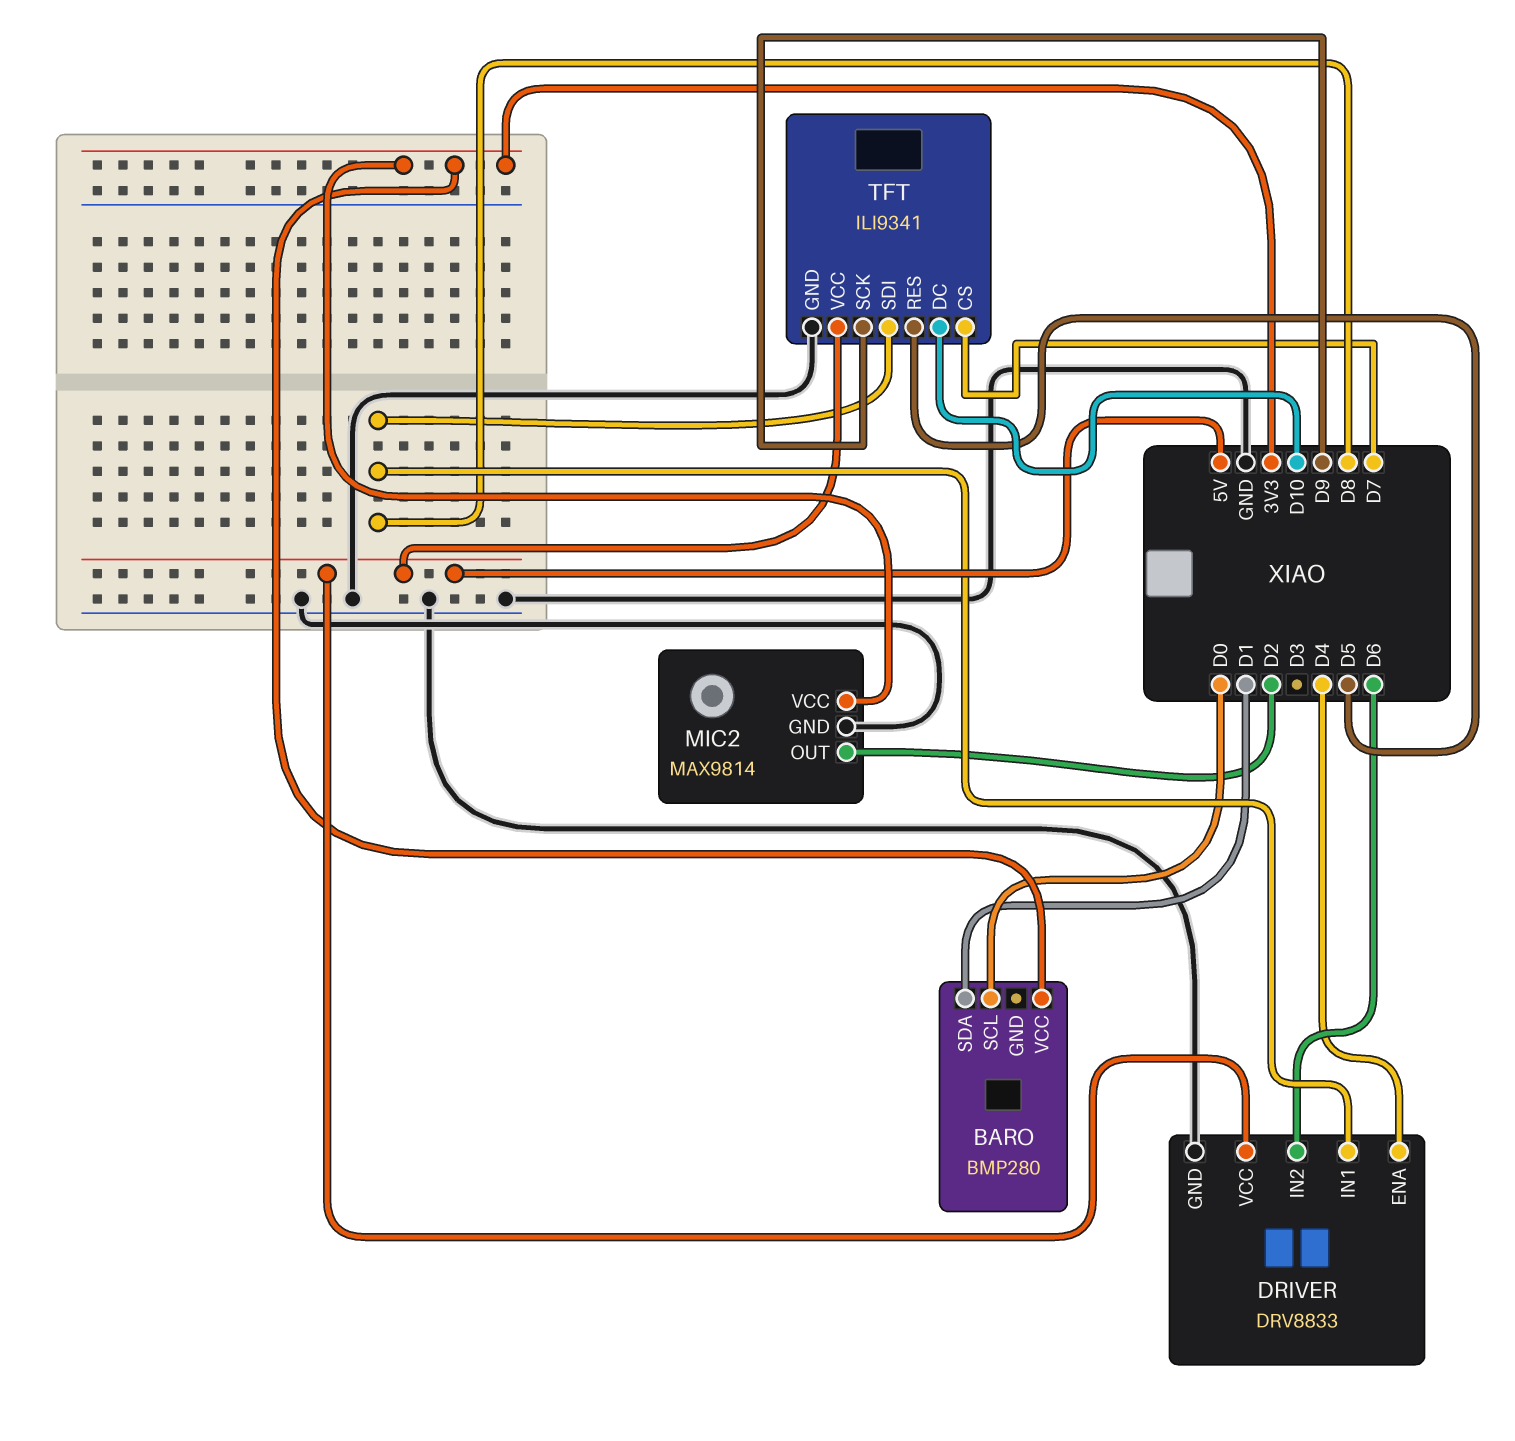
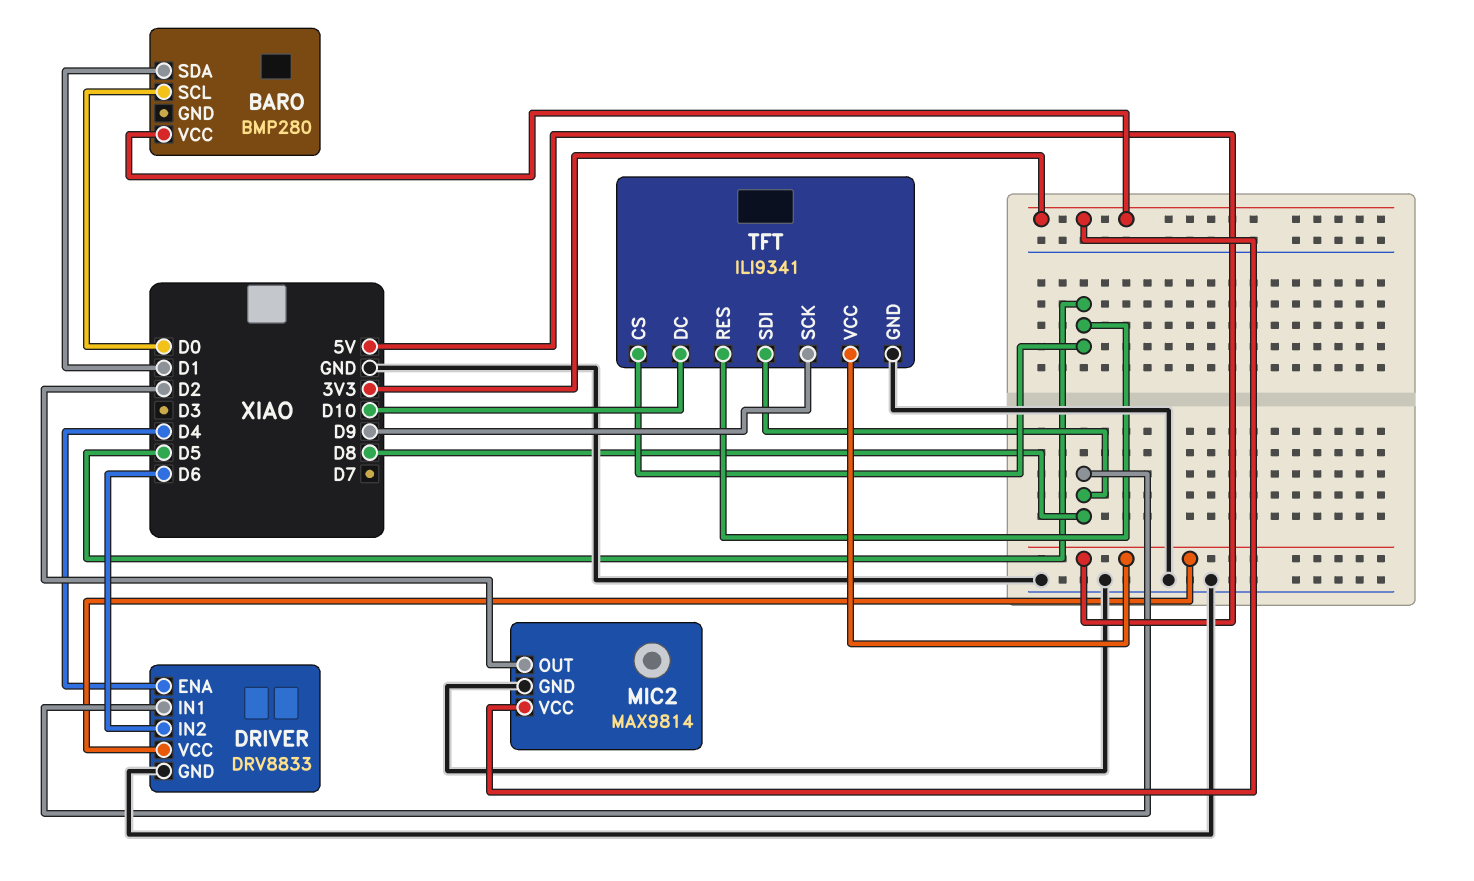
TFT pin CS: D7 -> D5

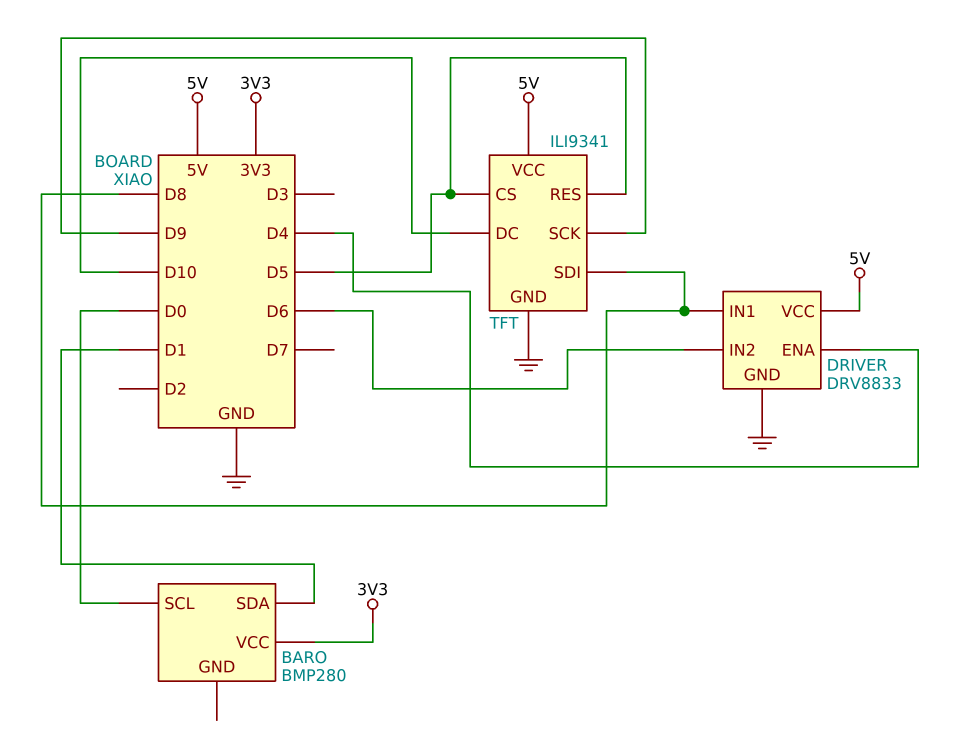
MIC2: MAX9814 -> none
MIC2 pin GND: GND -> none
MIC2 pin OUT: D2 -> none
MIC2 pin VCC: 3V3 -> none

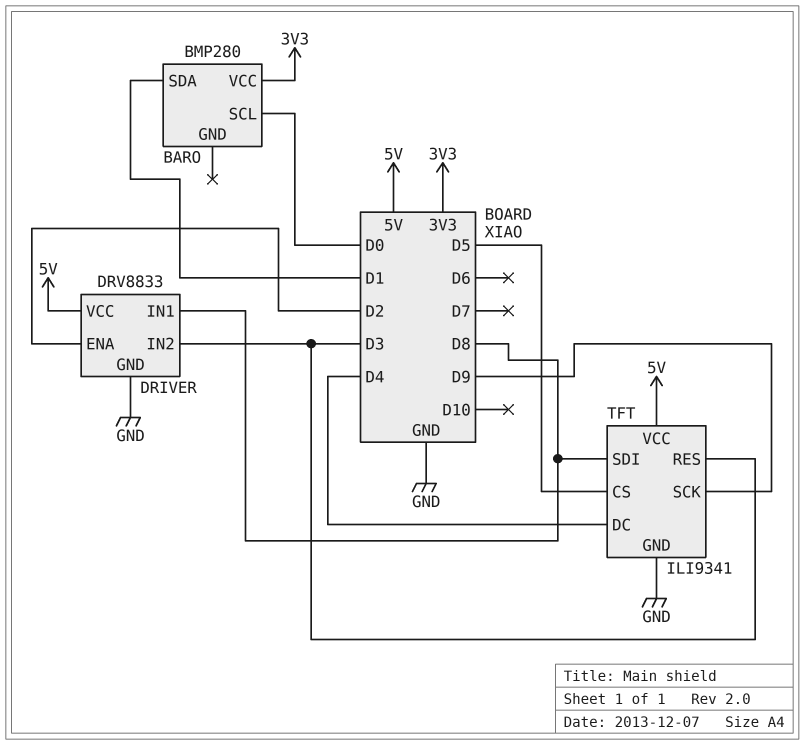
DRIVER pin ENA: D4 -> D2
DRIVER pin IN2: D6 -> D3
TFT pin DC: D10 -> D4
TFT pin RES: D5 -> D3

